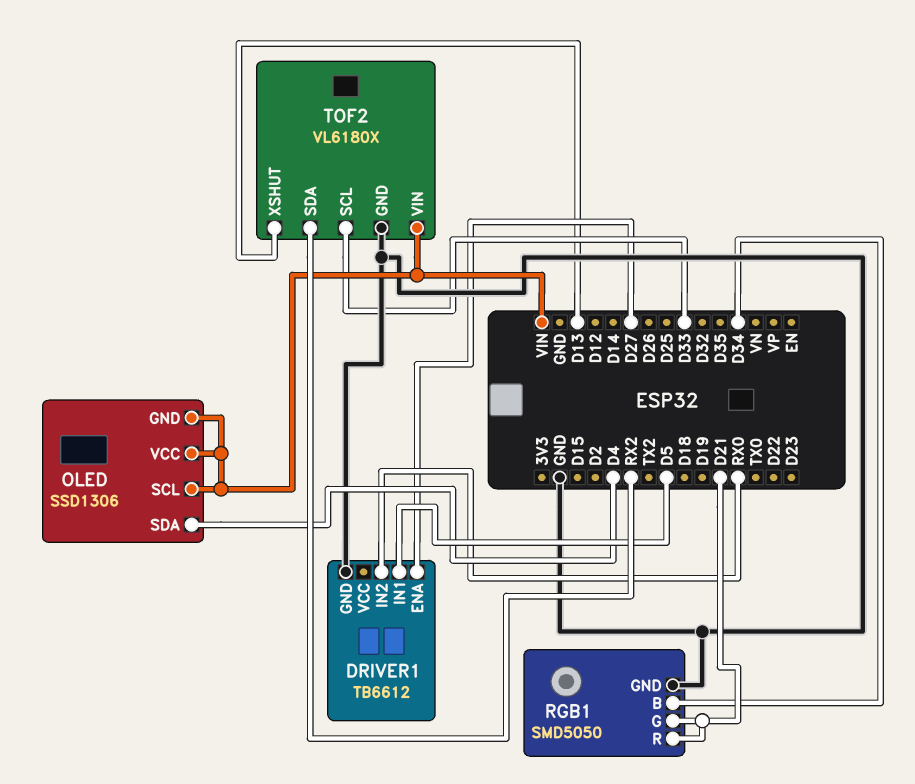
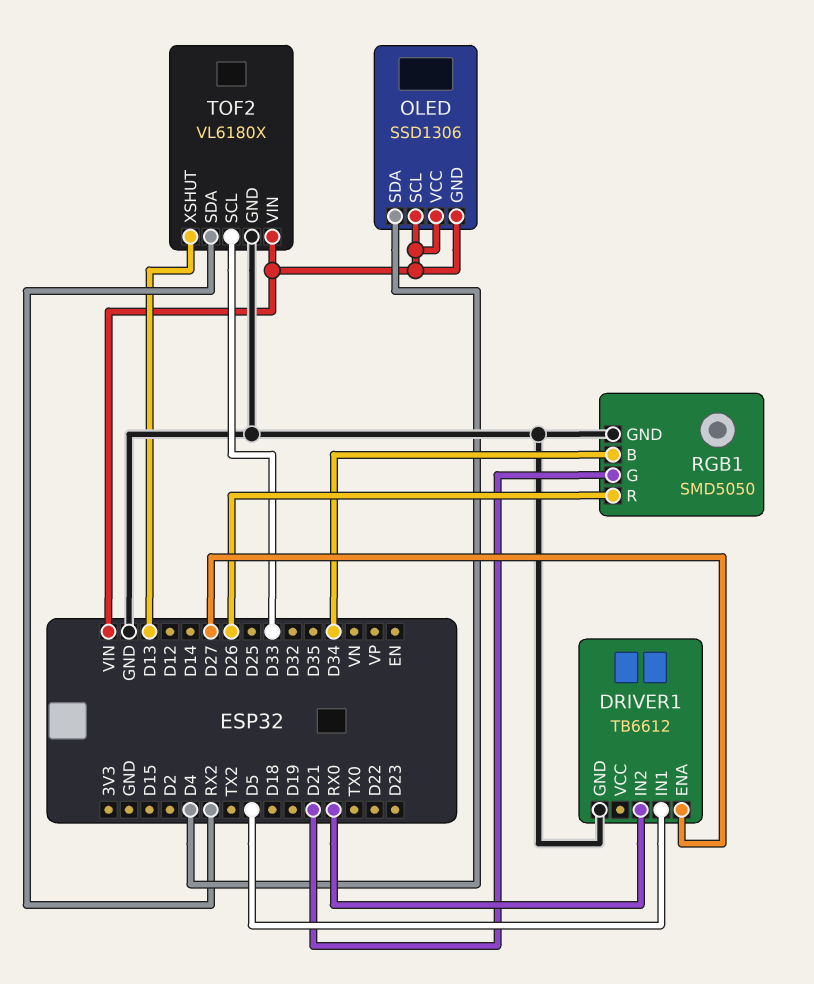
RGB1 pin R: D21 -> D26

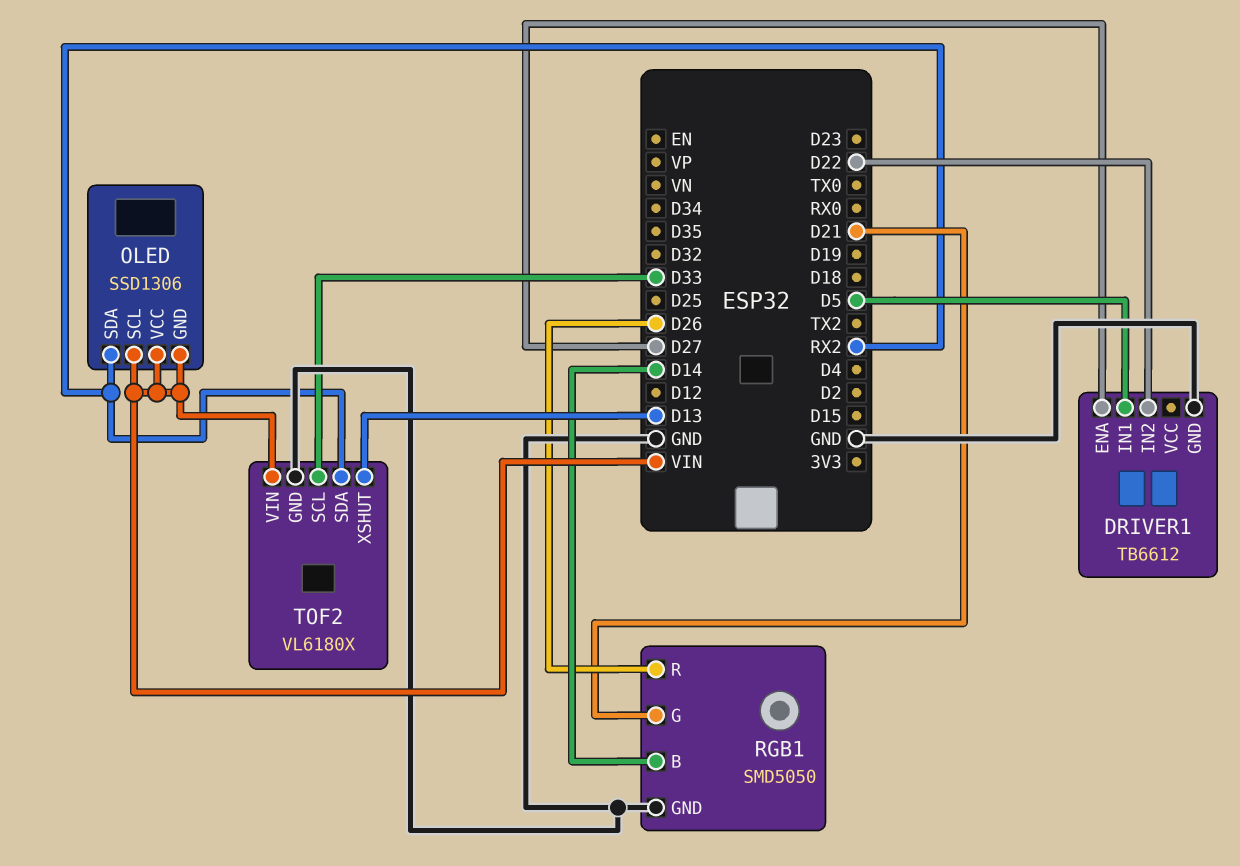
DRIVER1 pin IN2: RX0 -> D22
OLED pin SDA: D4 -> RX2
RGB1 pin B: D34 -> D14

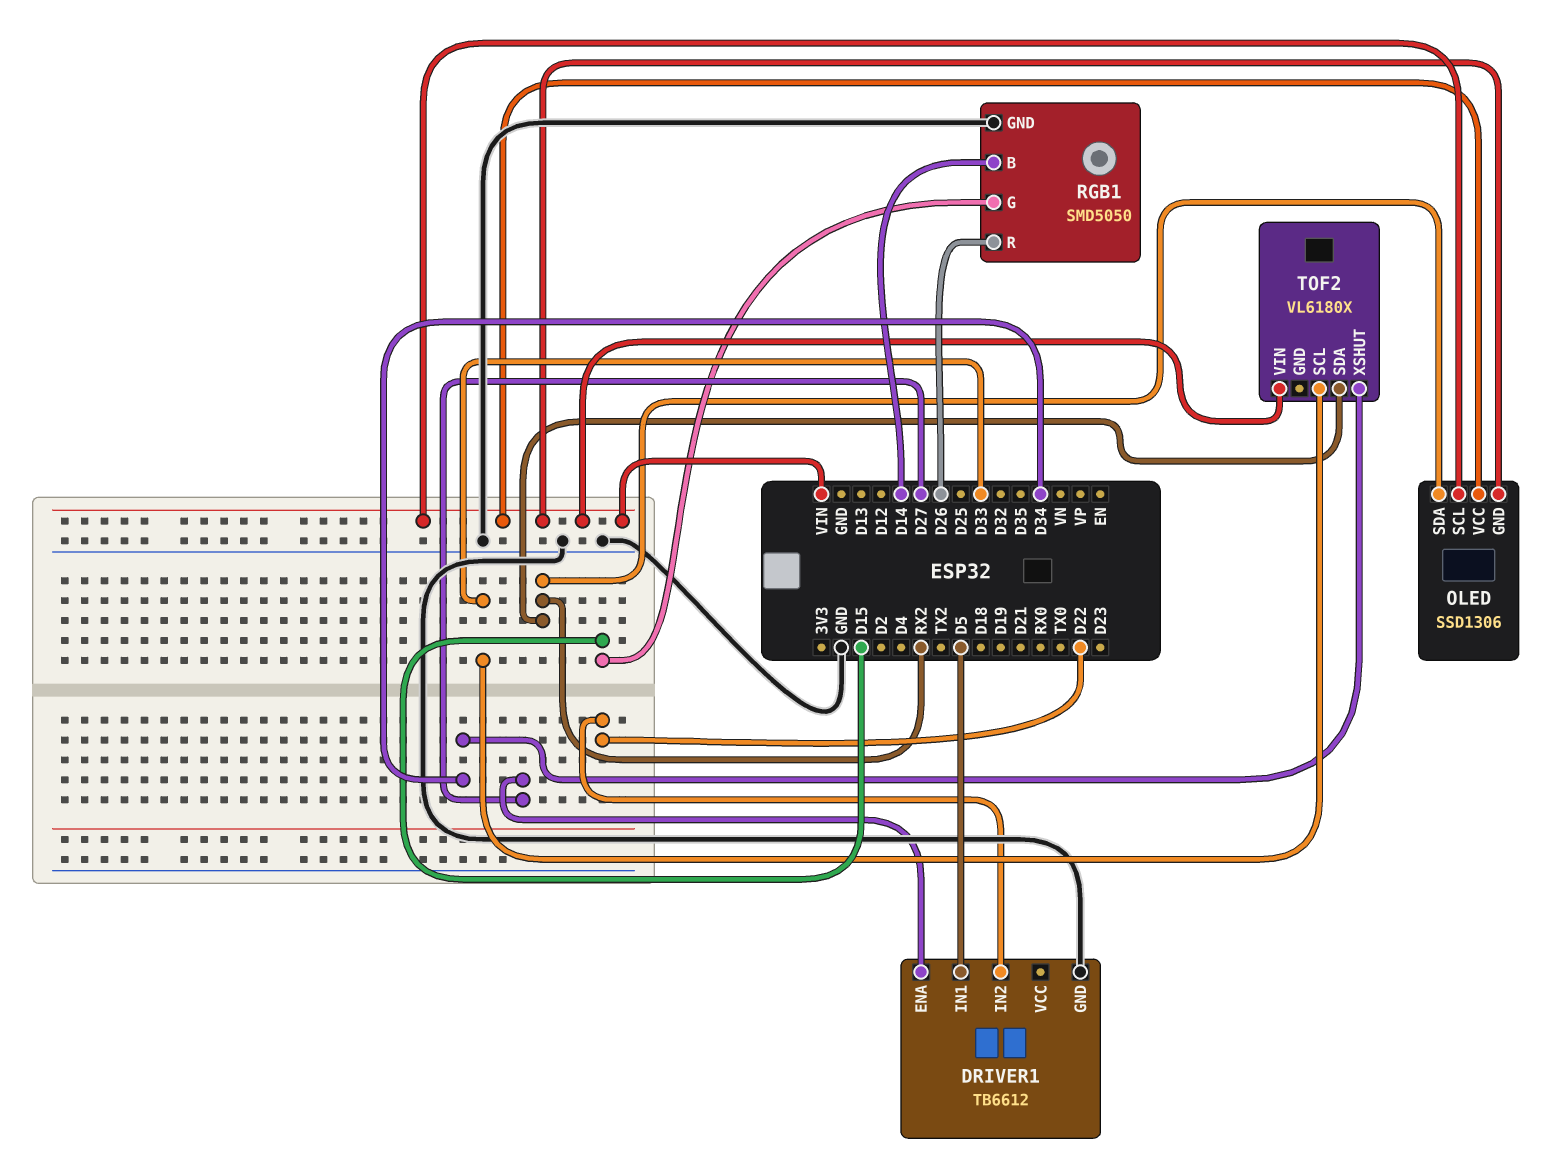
RGB1 pin G: D21 -> D15
TOF2 pin GND: GND -> none
TOF2 pin XSHUT: D13 -> D34

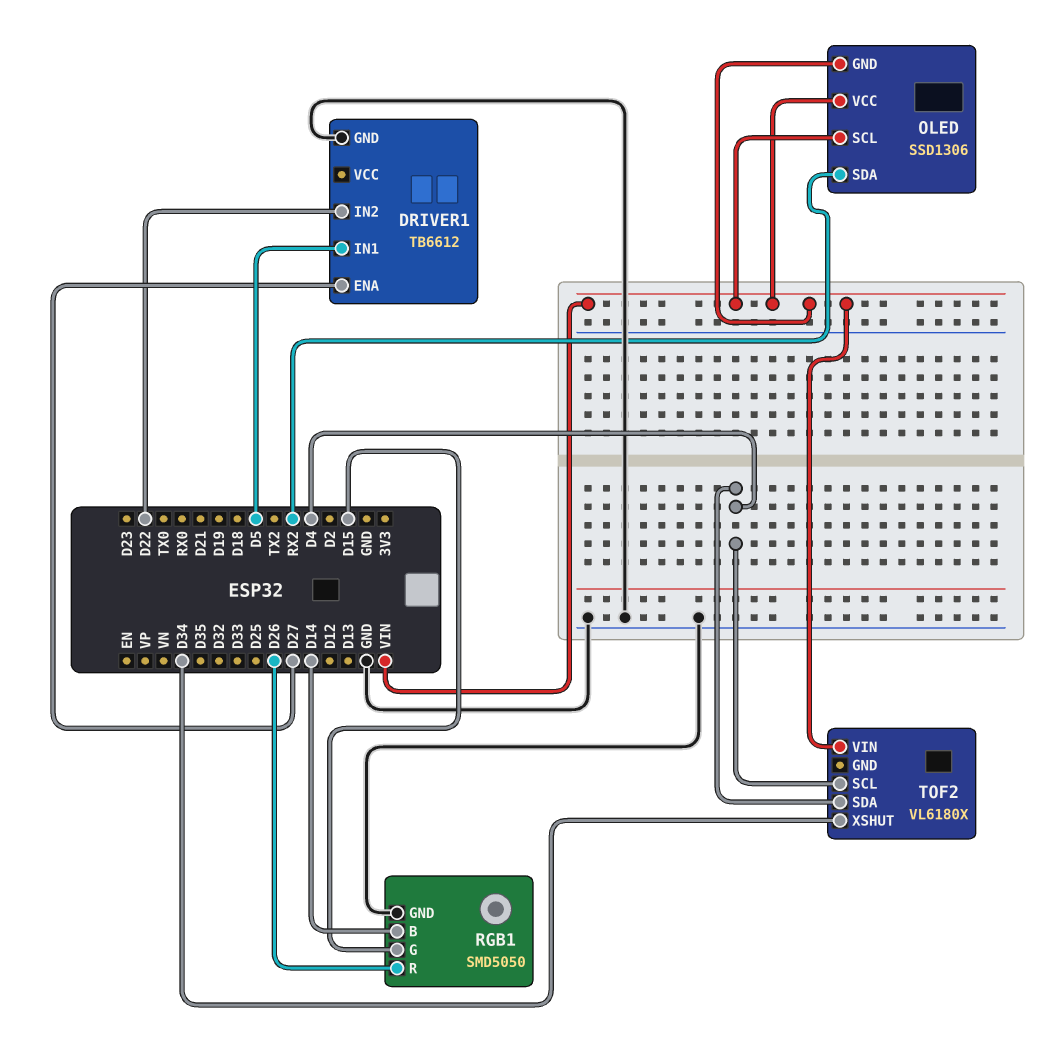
TOF2 pin SCL: D33 -> D4
TOF2 pin SDA: RX2 -> D4

